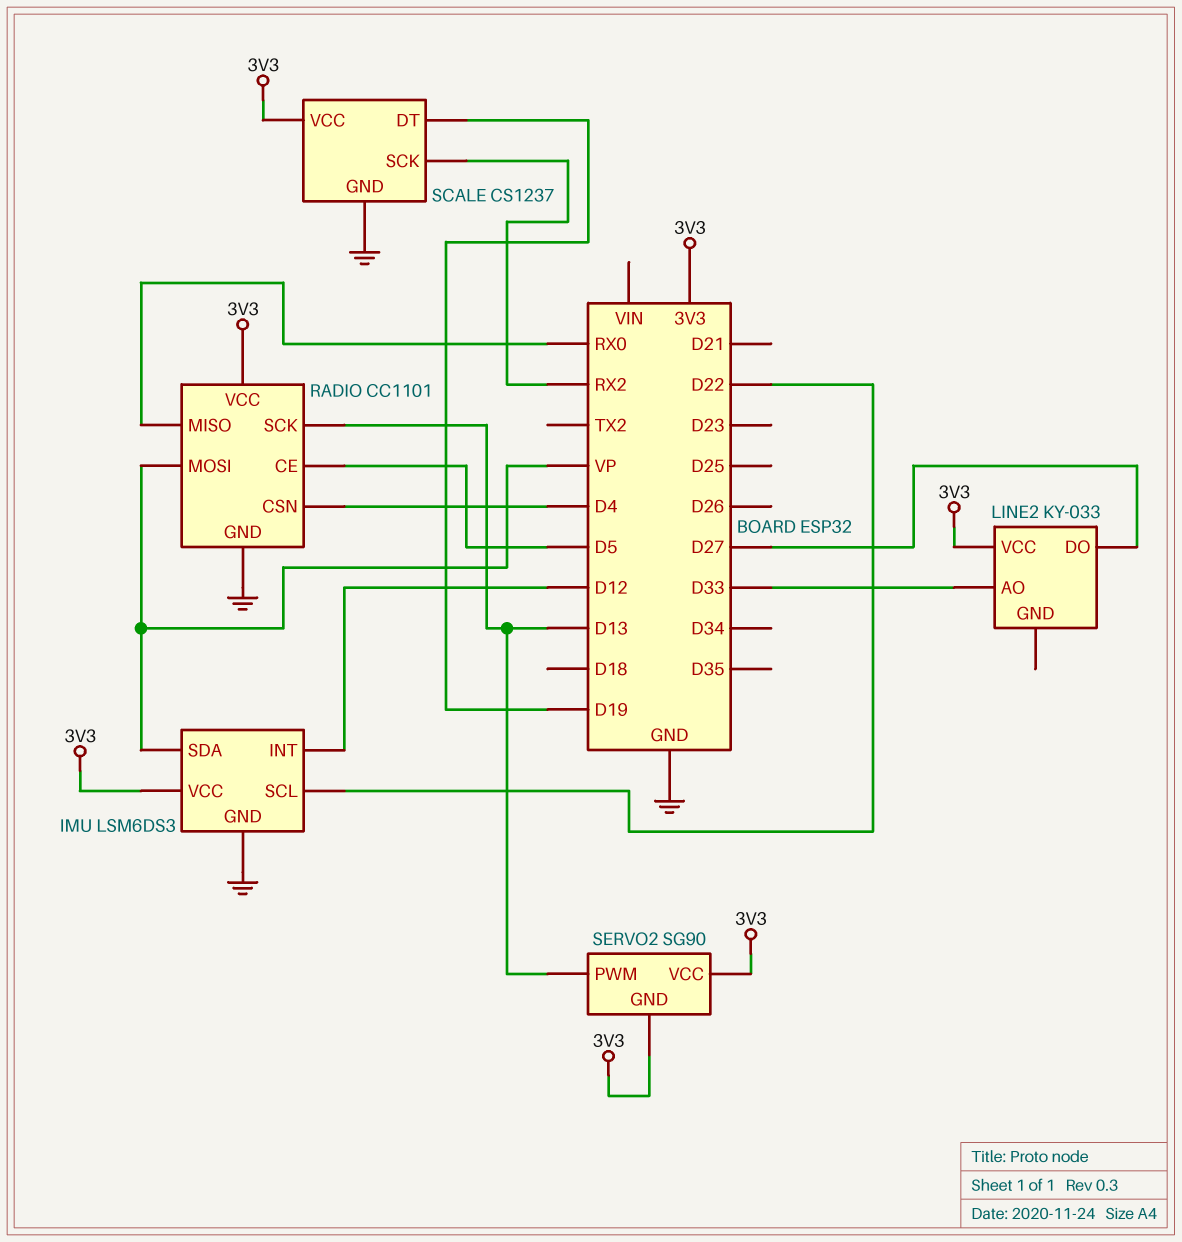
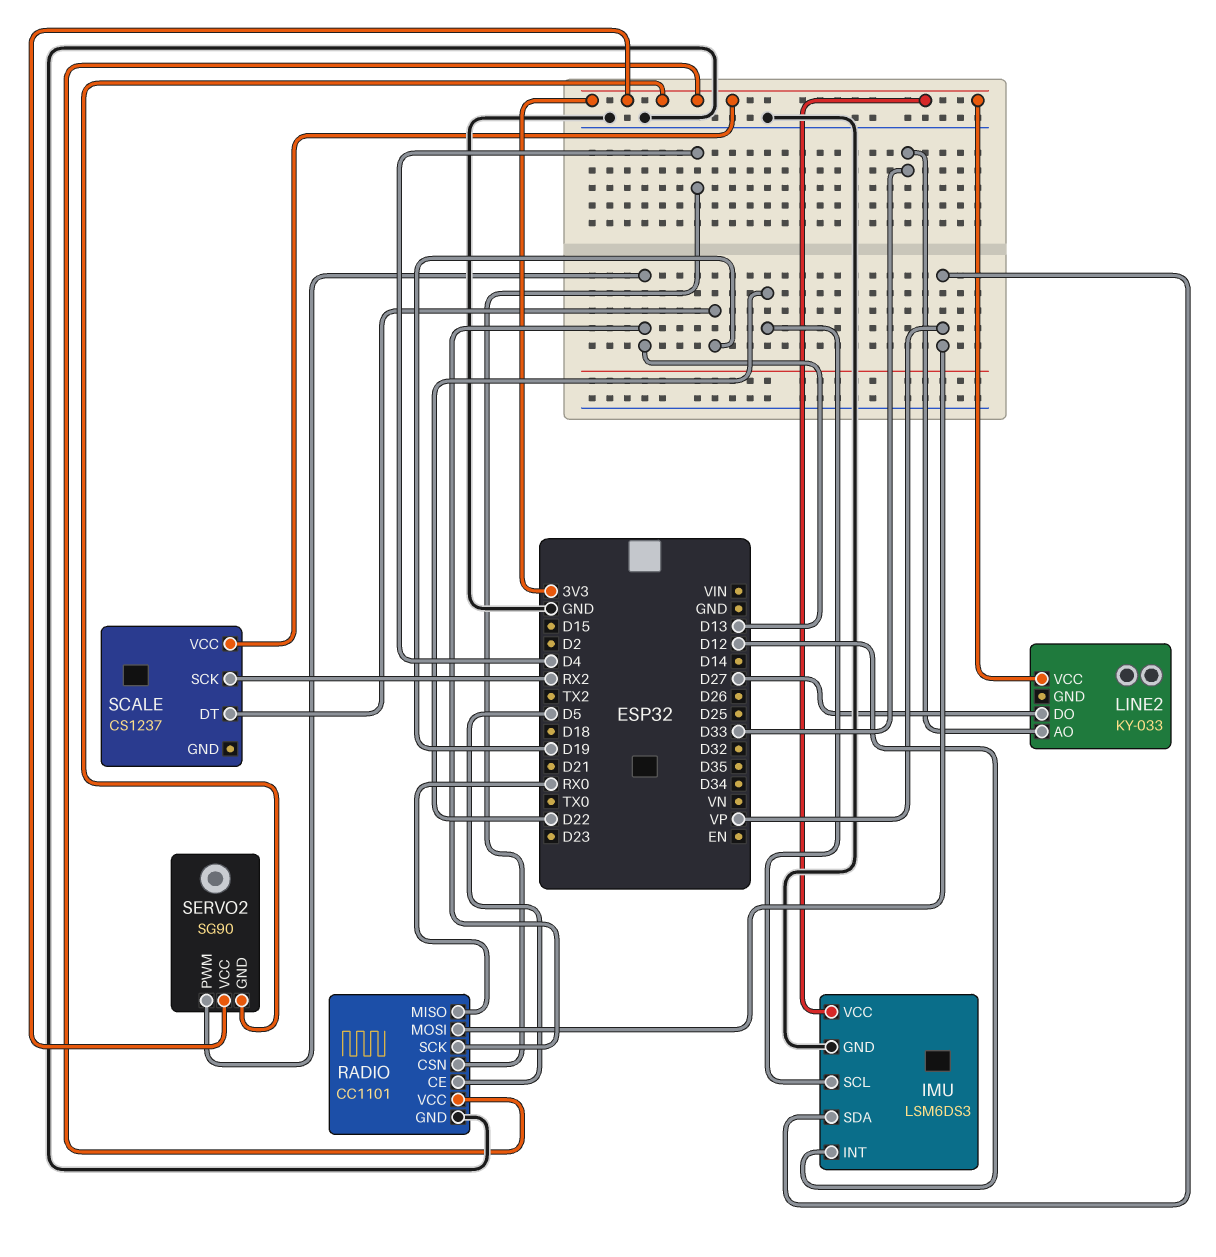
SCALE pin GND: GND -> none

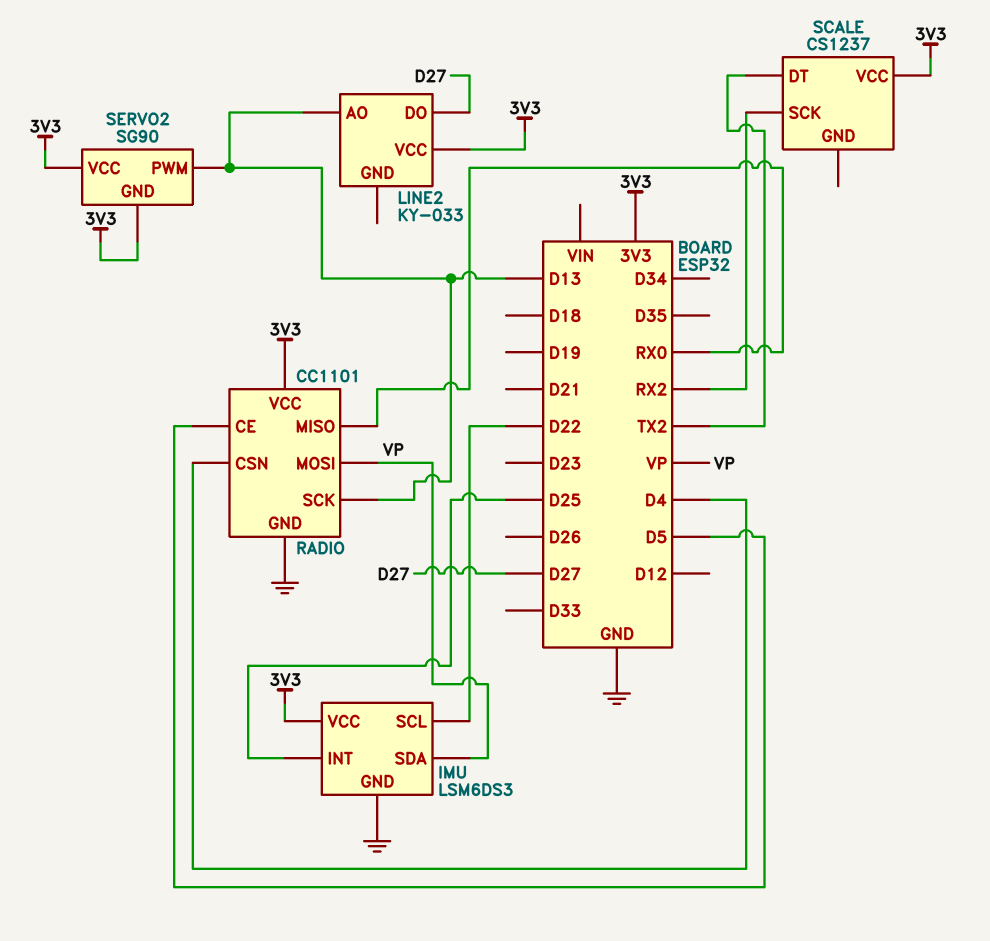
IMU pin INT: D12 -> D25
LINE2 pin AO: D33 -> D13
SCALE pin DT: D19 -> TX2

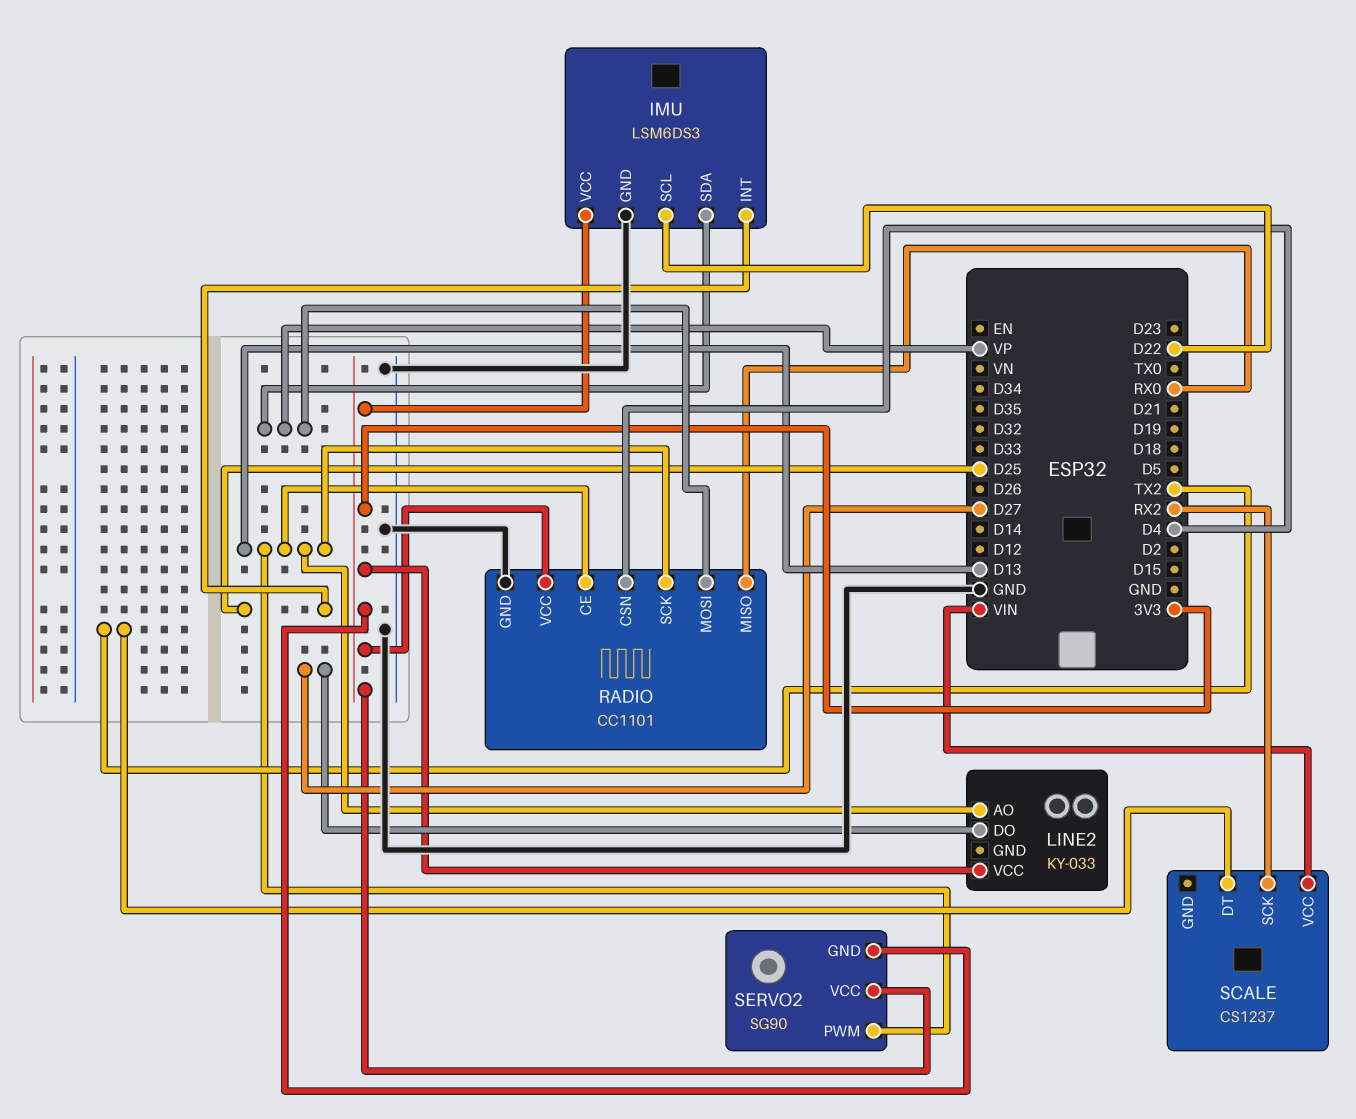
RADIO pin CE: D5 -> D13
SCALE pin VCC: 3V3 -> VIN

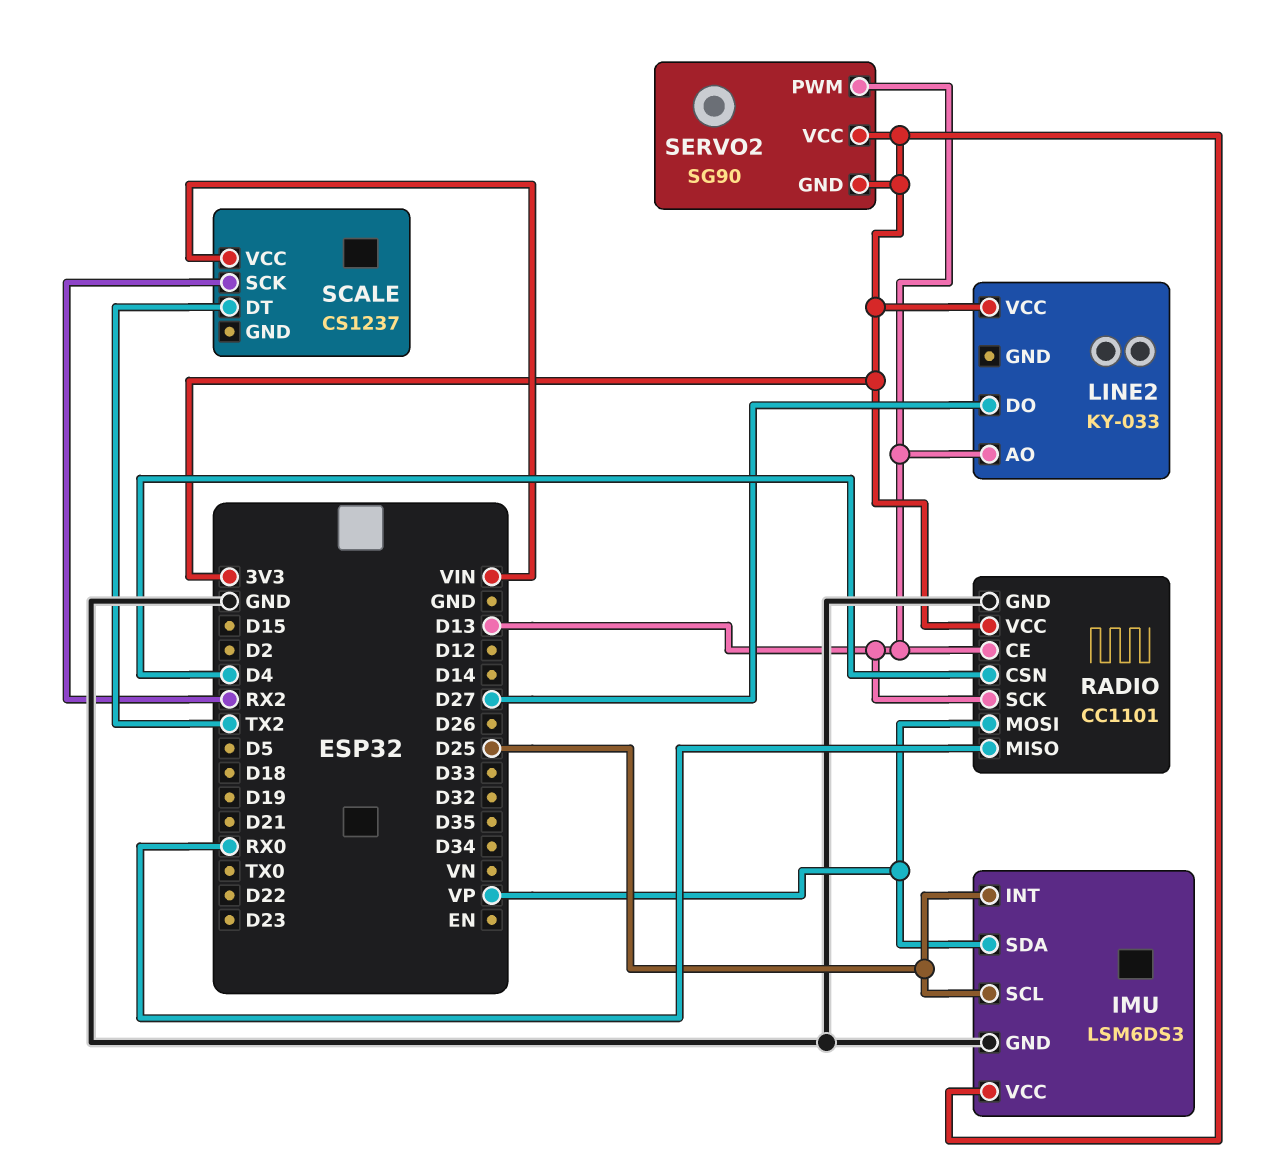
IMU pin SCL: D22 -> D25

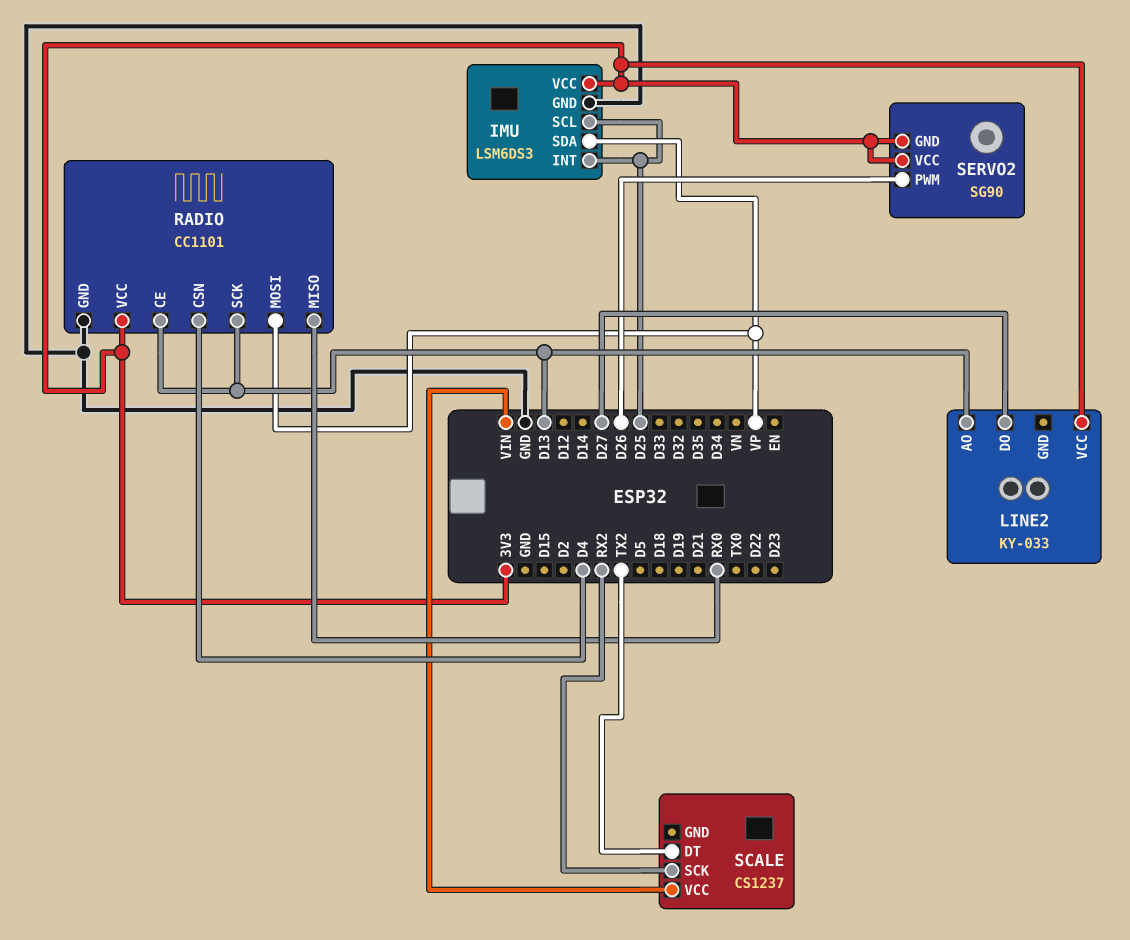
SERVO2 pin PWM: D13 -> D26

